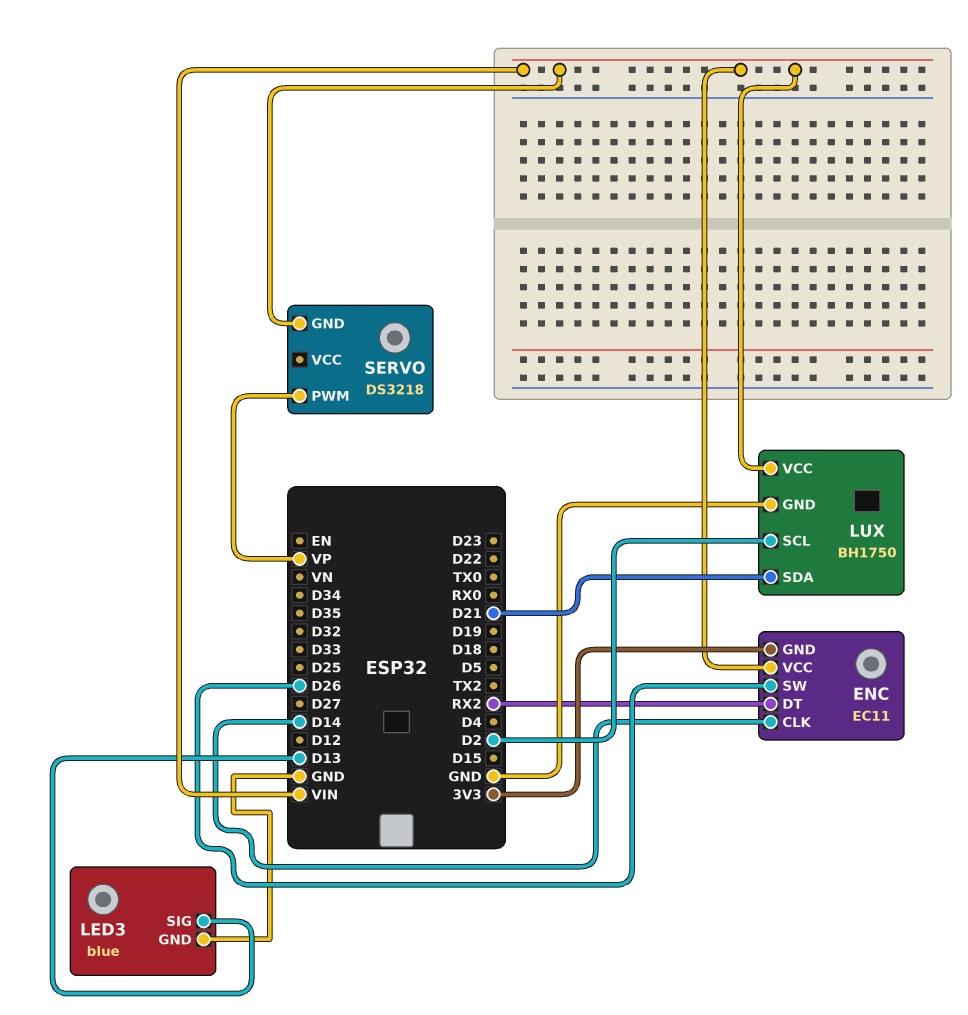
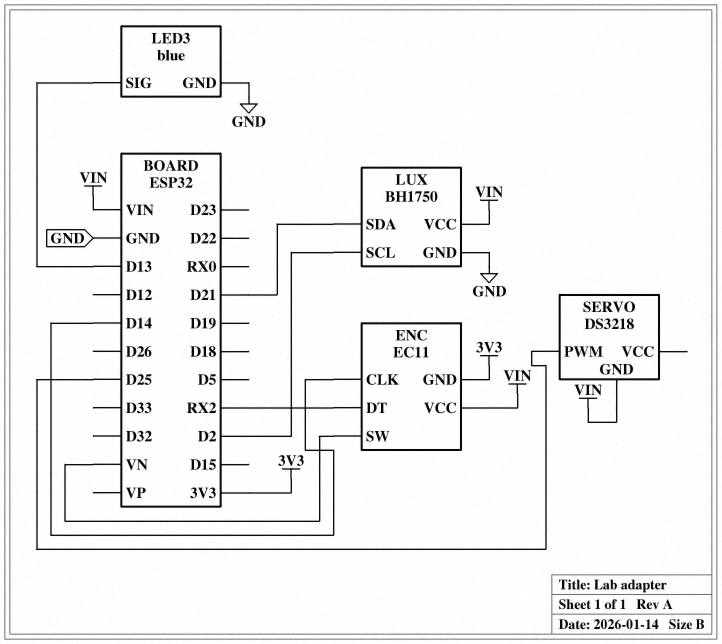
ENC pin SW: D26 -> VN
SERVO pin PWM: VP -> D25

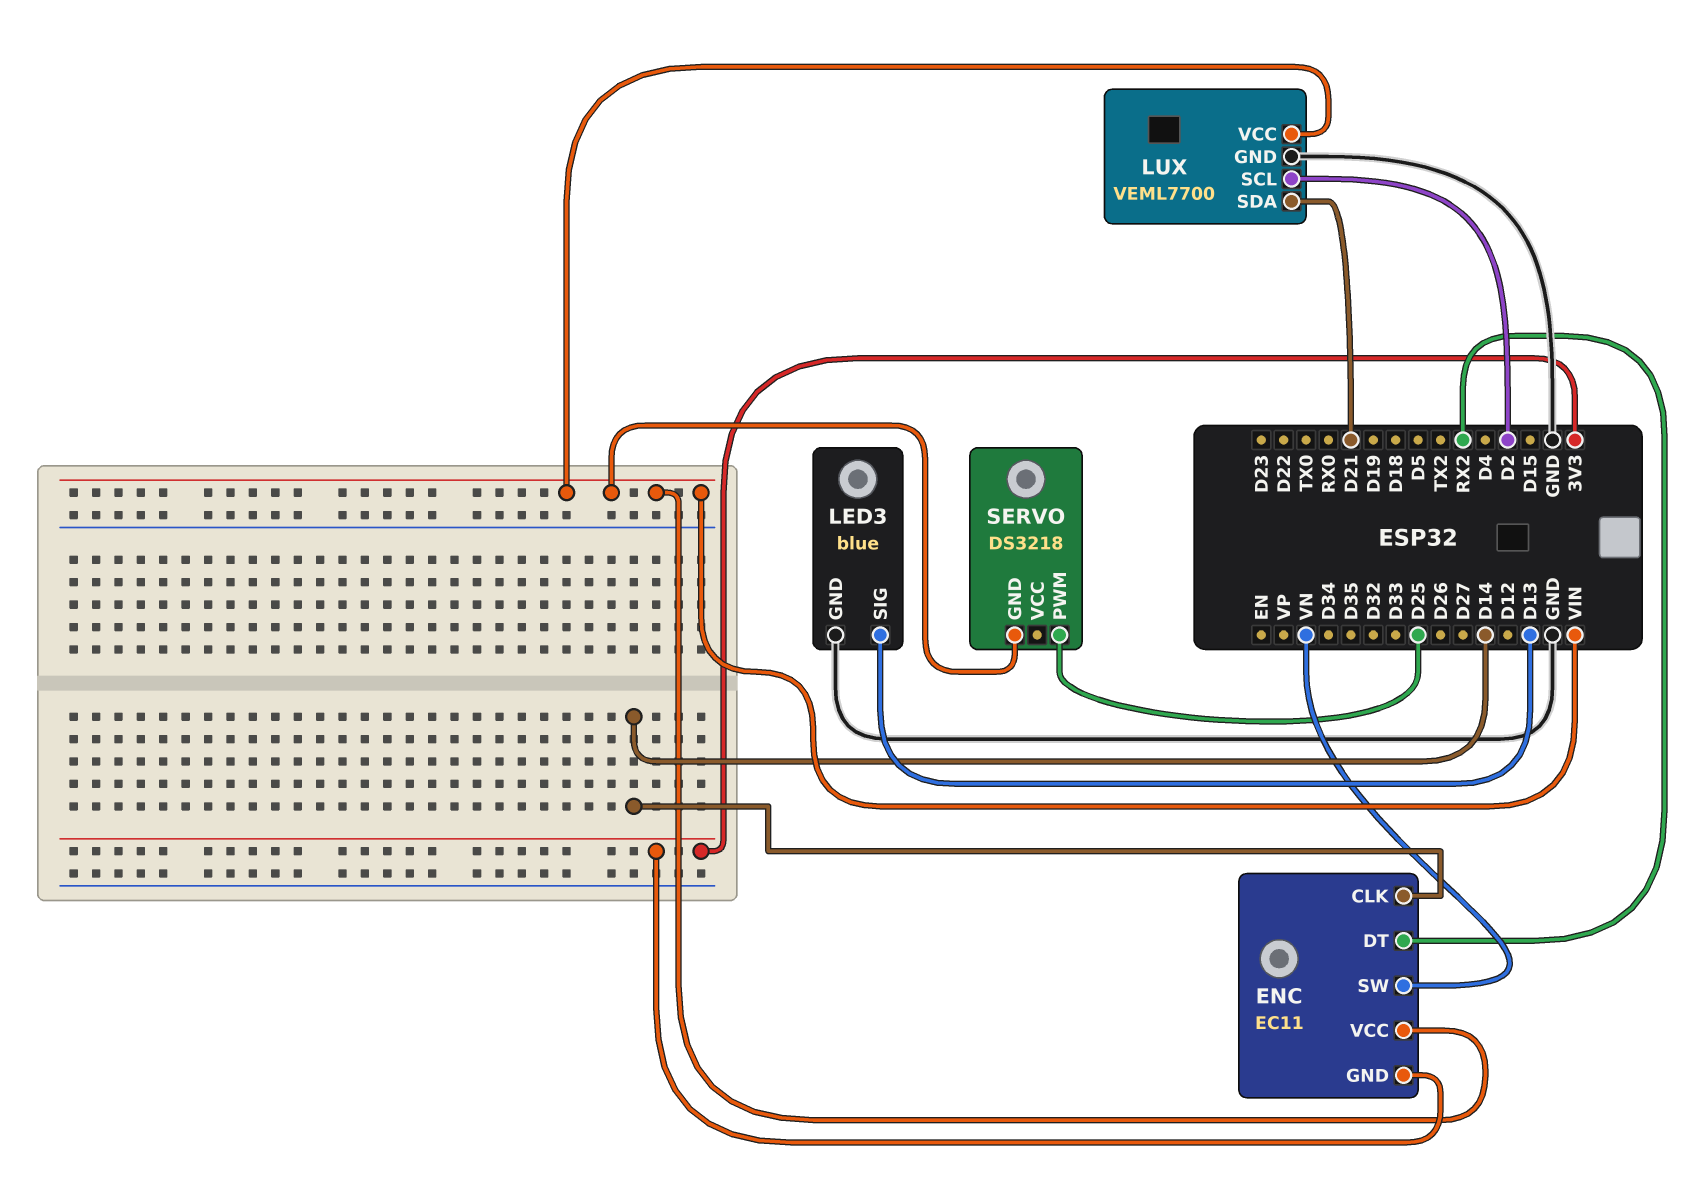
LUX: BH1750 -> VEML7700

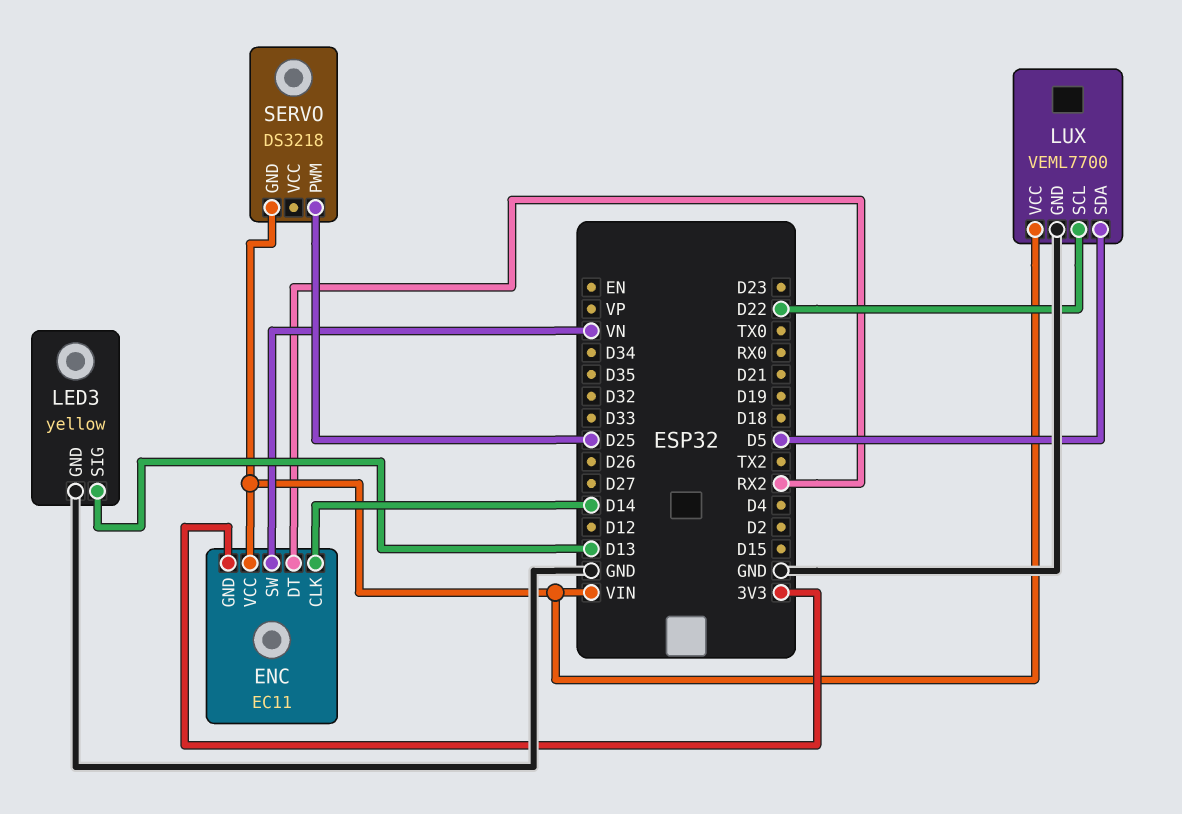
LED3: blue -> yellow
LUX pin SCL: D2 -> D22
LUX pin SDA: D21 -> D5

